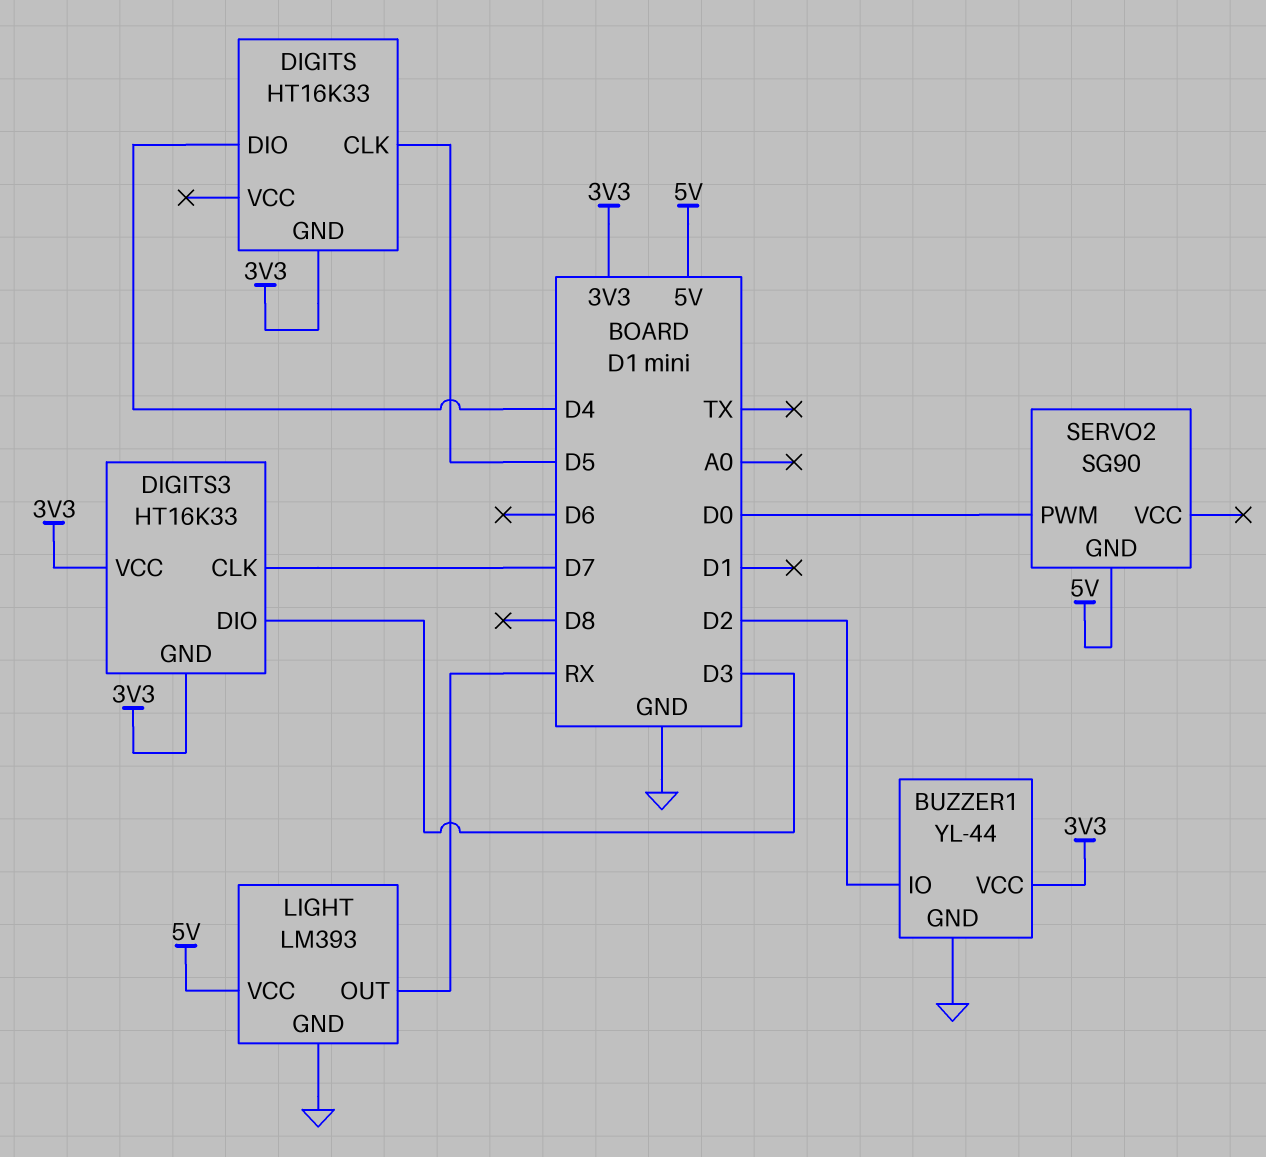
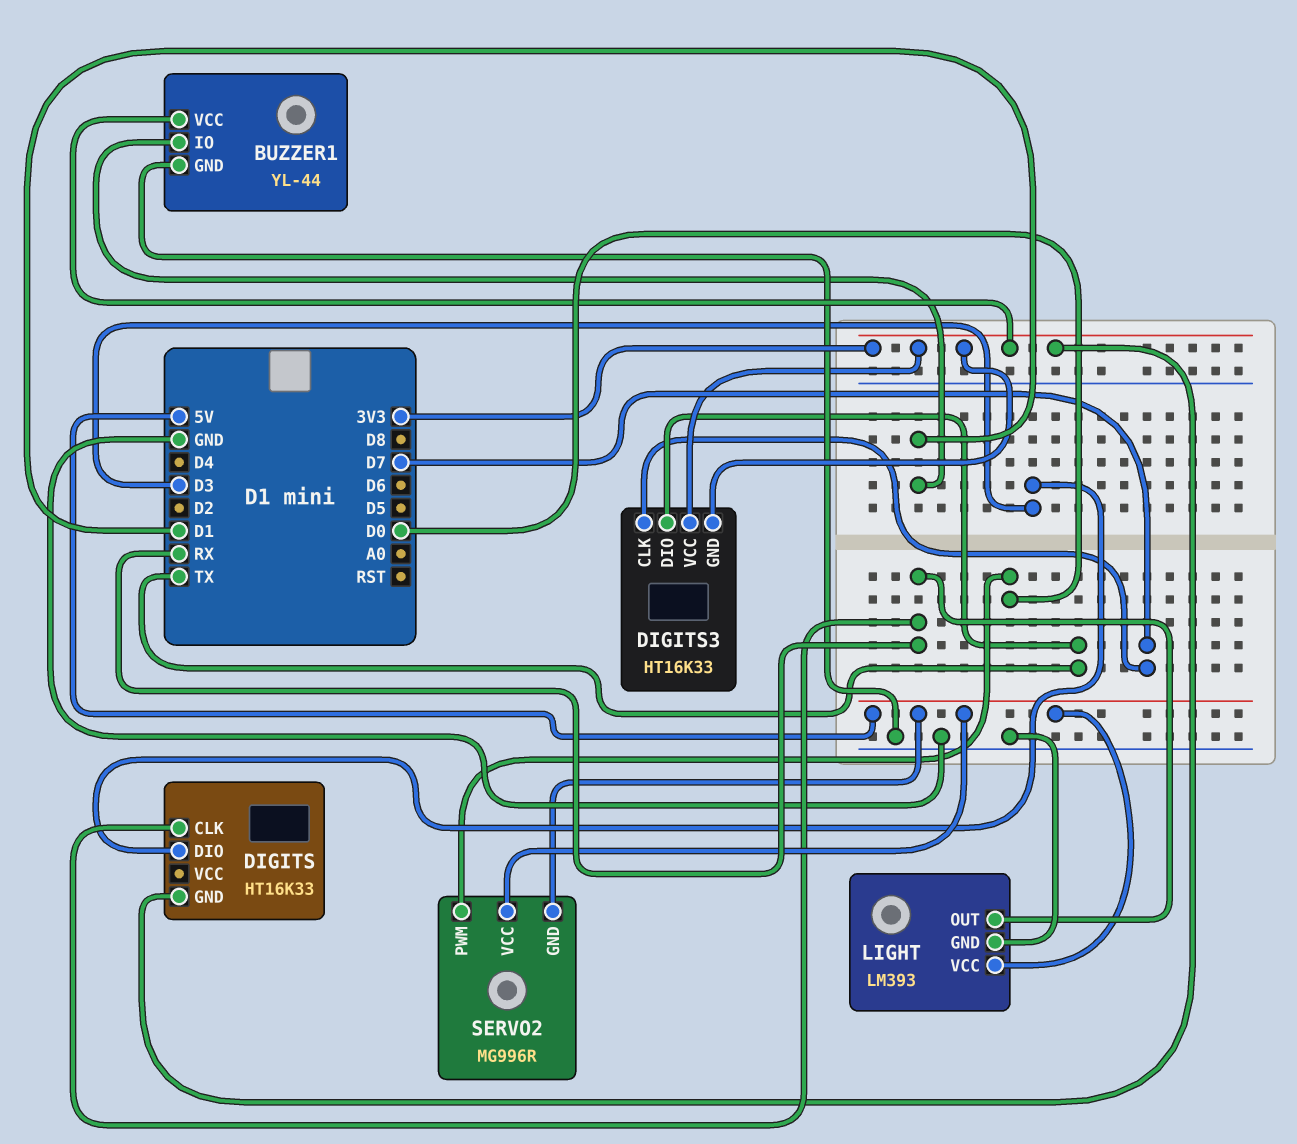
BUZZER1 pin IO: D2 -> D1
DIGITS pin CLK: D5 -> RX
DIGITS pin DIO: D4 -> D3
DIGITS3 pin DIO: D3 -> TX
SERVO2: SG90 -> MG996R
SERVO2 pin VCC: none -> 5V

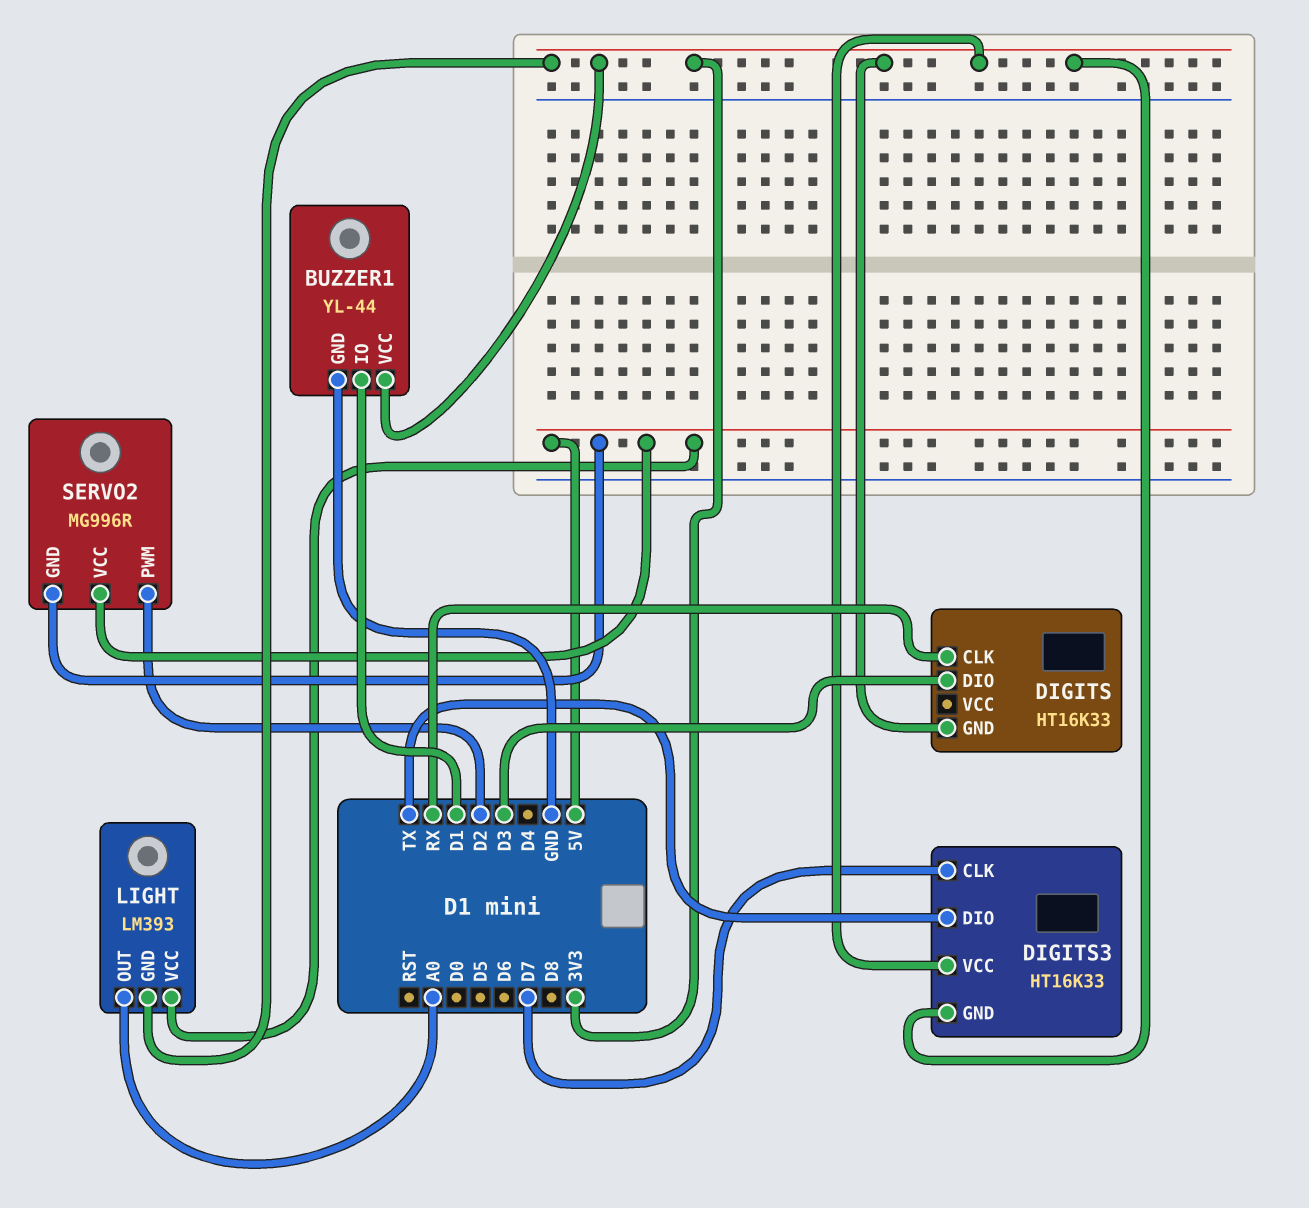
LIGHT pin GND: GND -> 3V3
LIGHT pin OUT: RX -> A0
SERVO2 pin PWM: D0 -> D2

